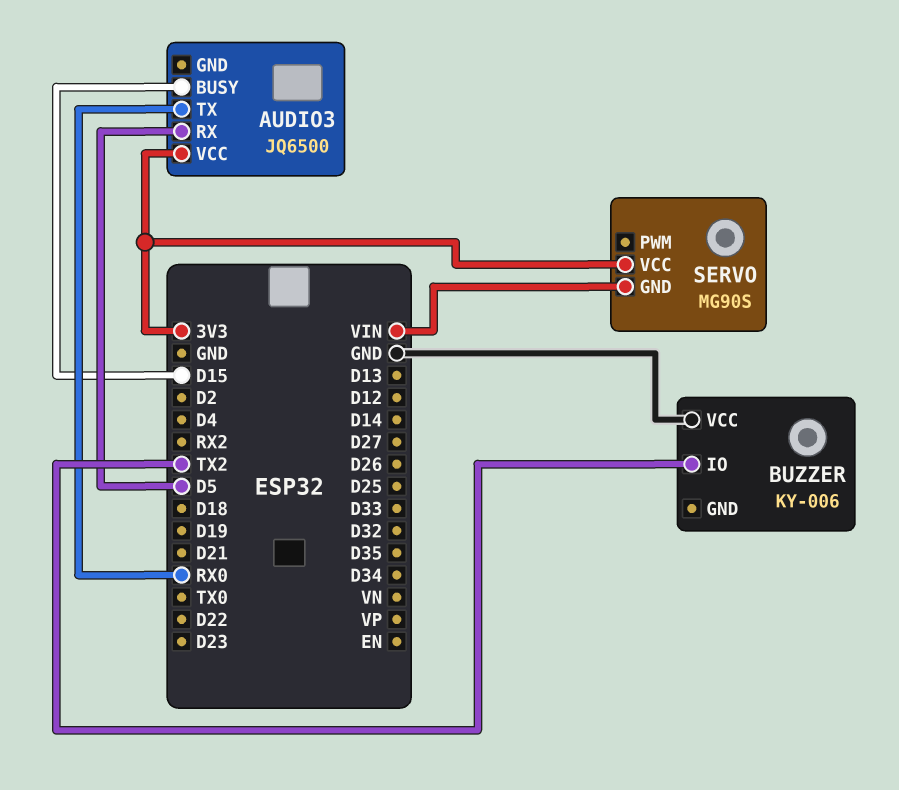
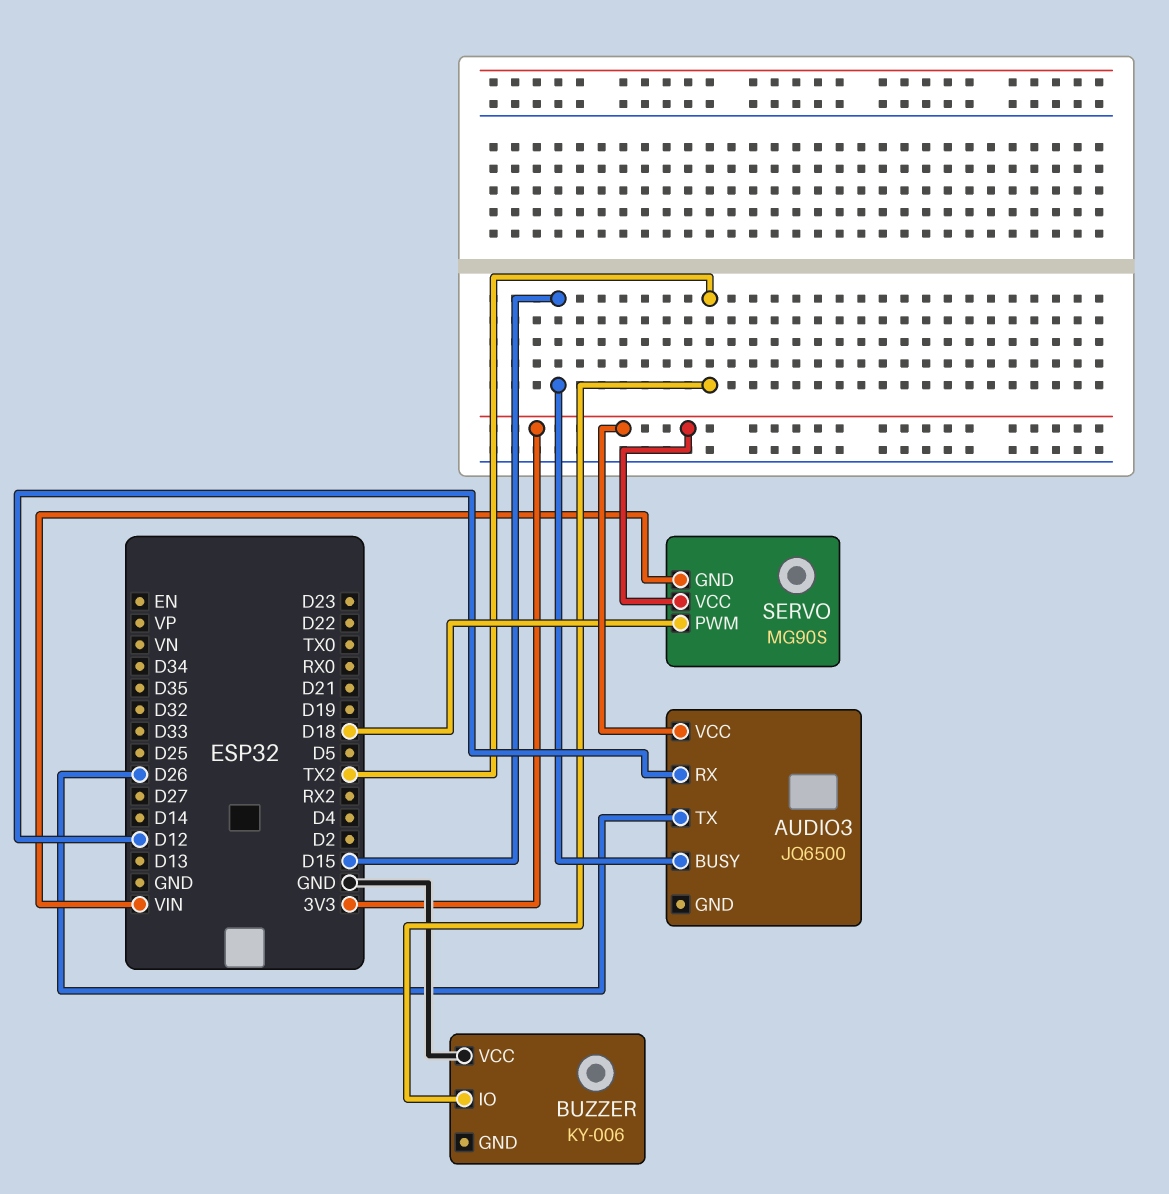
AUDIO3 pin RX: D5 -> D12
AUDIO3 pin TX: RX0 -> D26
SERVO pin PWM: none -> D18

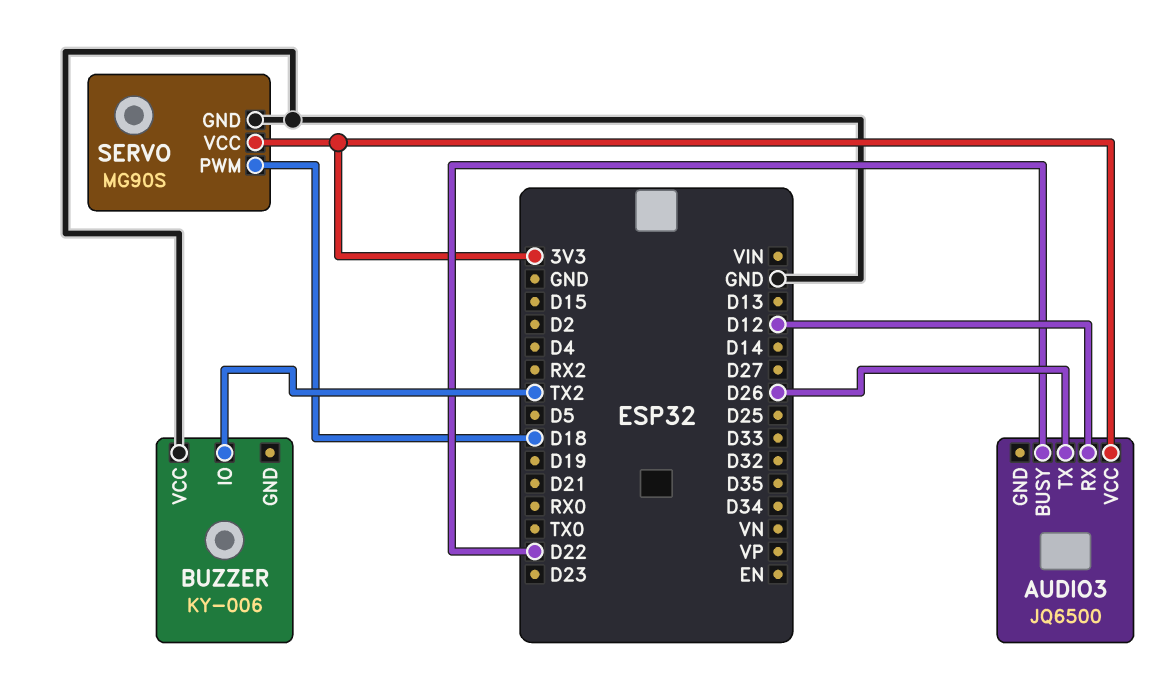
AUDIO3 pin BUSY: D15 -> D22
SERVO pin GND: VIN -> GND

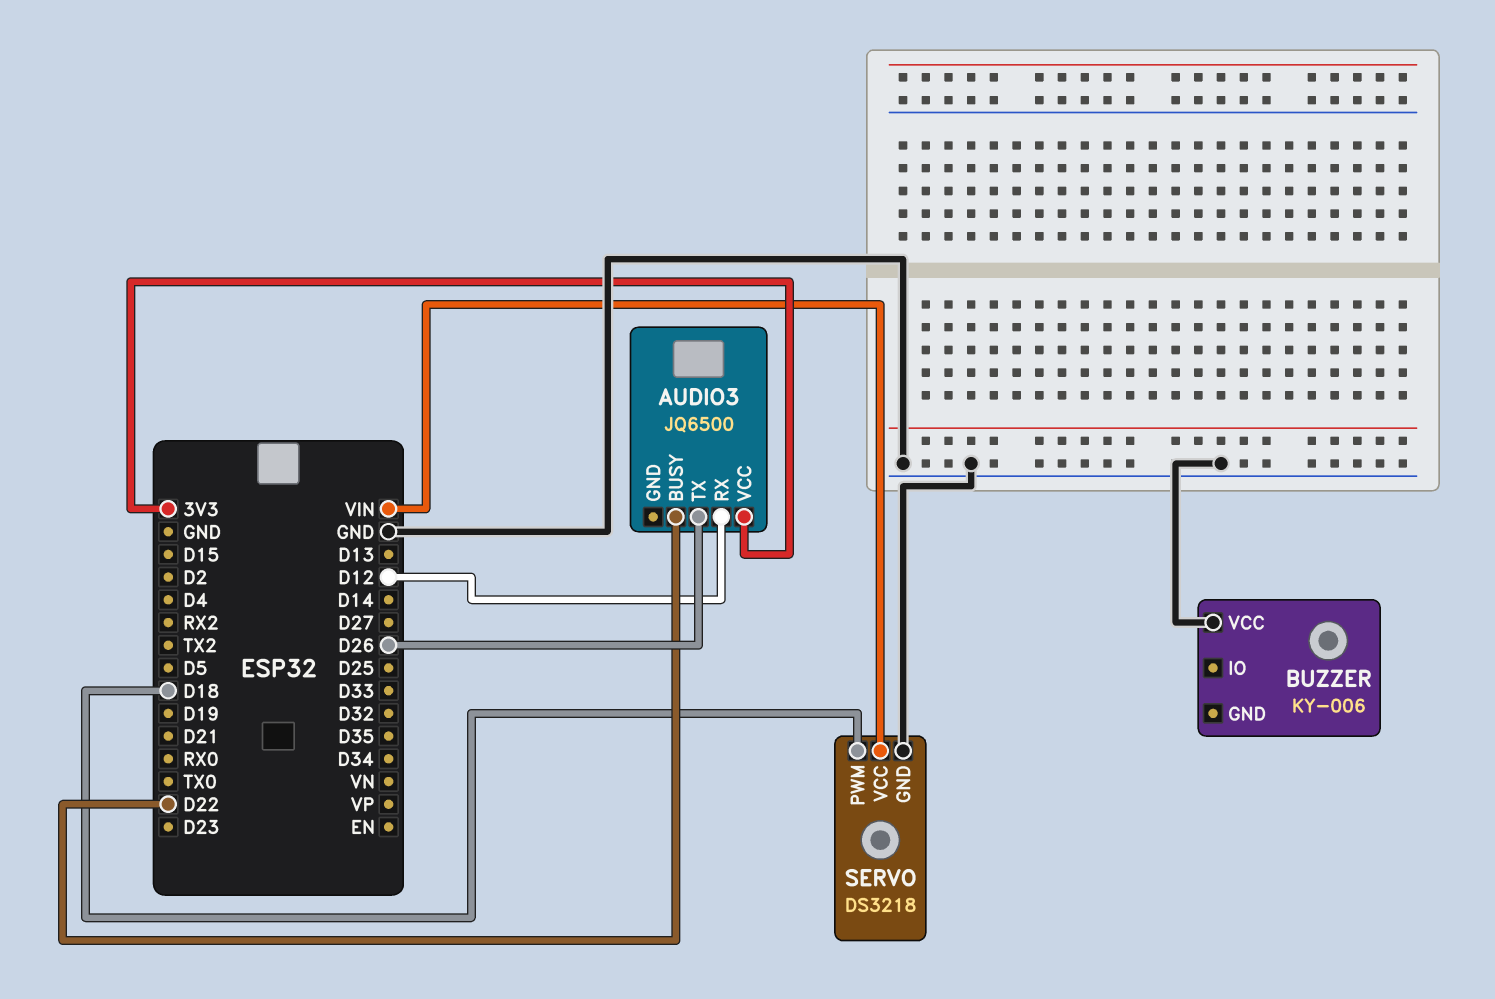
BUZZER pin IO: TX2 -> none
SERVO: MG90S -> DS3218
SERVO pin VCC: 3V3 -> VIN

